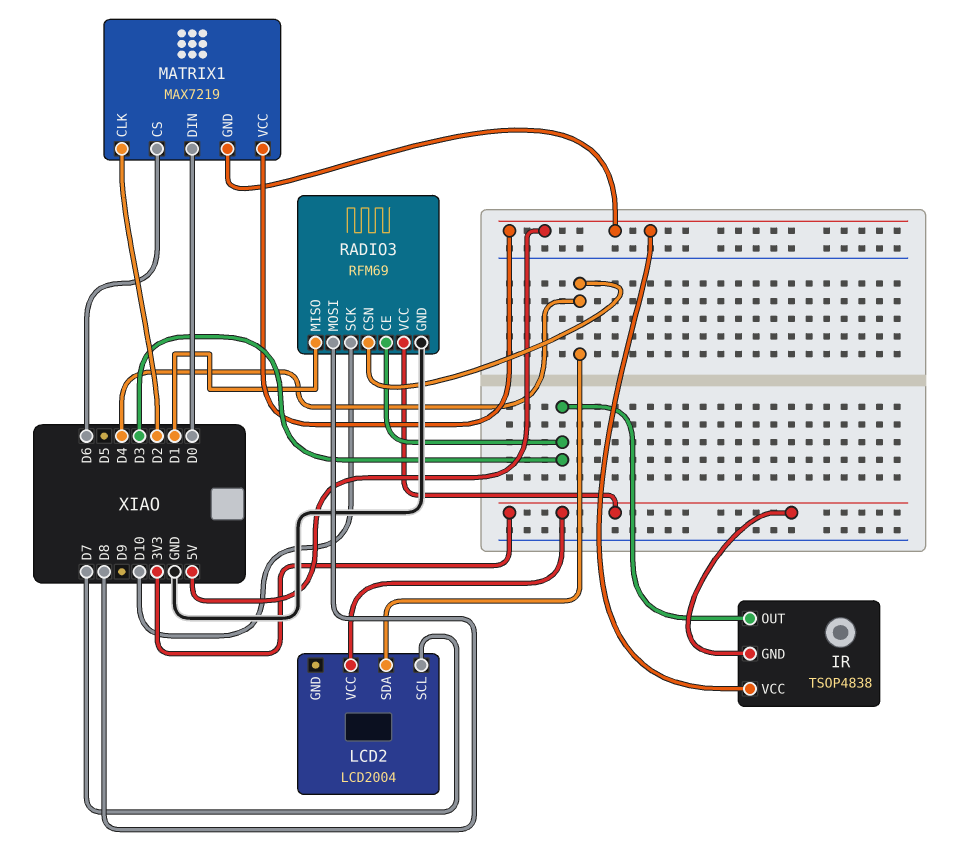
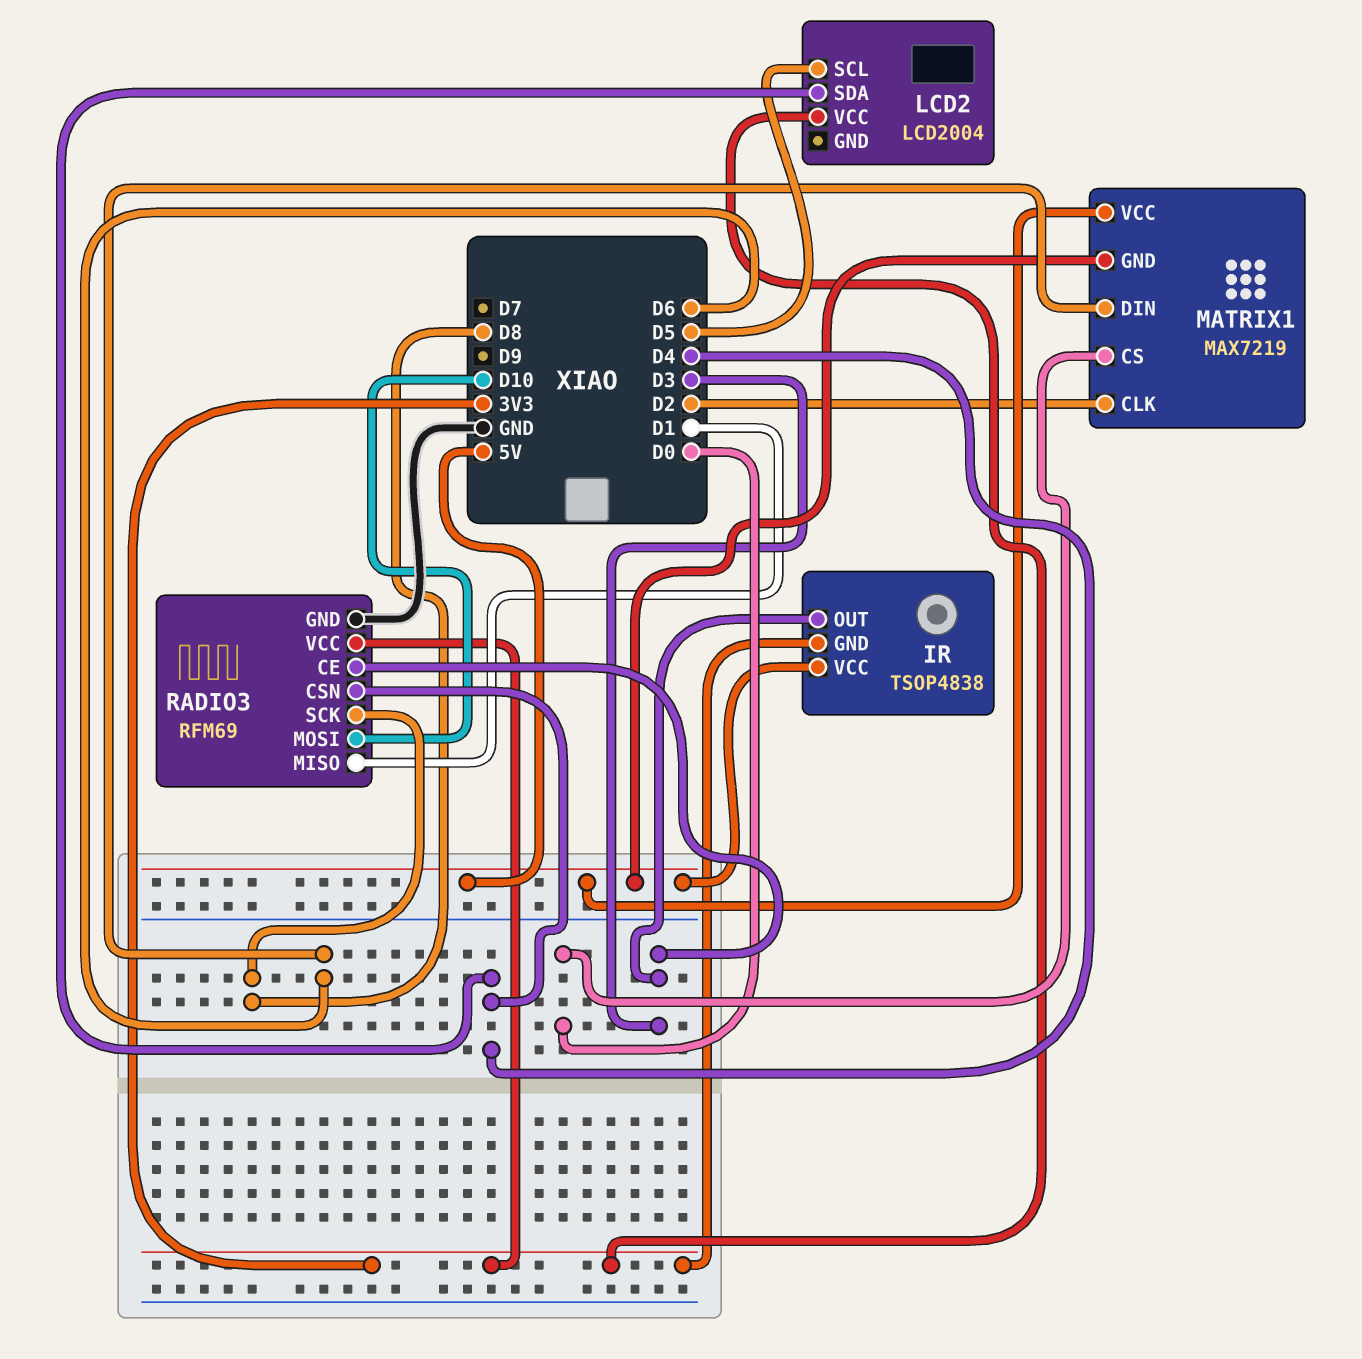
LCD2 pin SCL: D7 -> D5
MATRIX1 pin CS: D6 -> D0
MATRIX1 pin DIN: D0 -> D6
RADIO3 pin MOSI: D8 -> D10
RADIO3 pin SCK: D10 -> D8

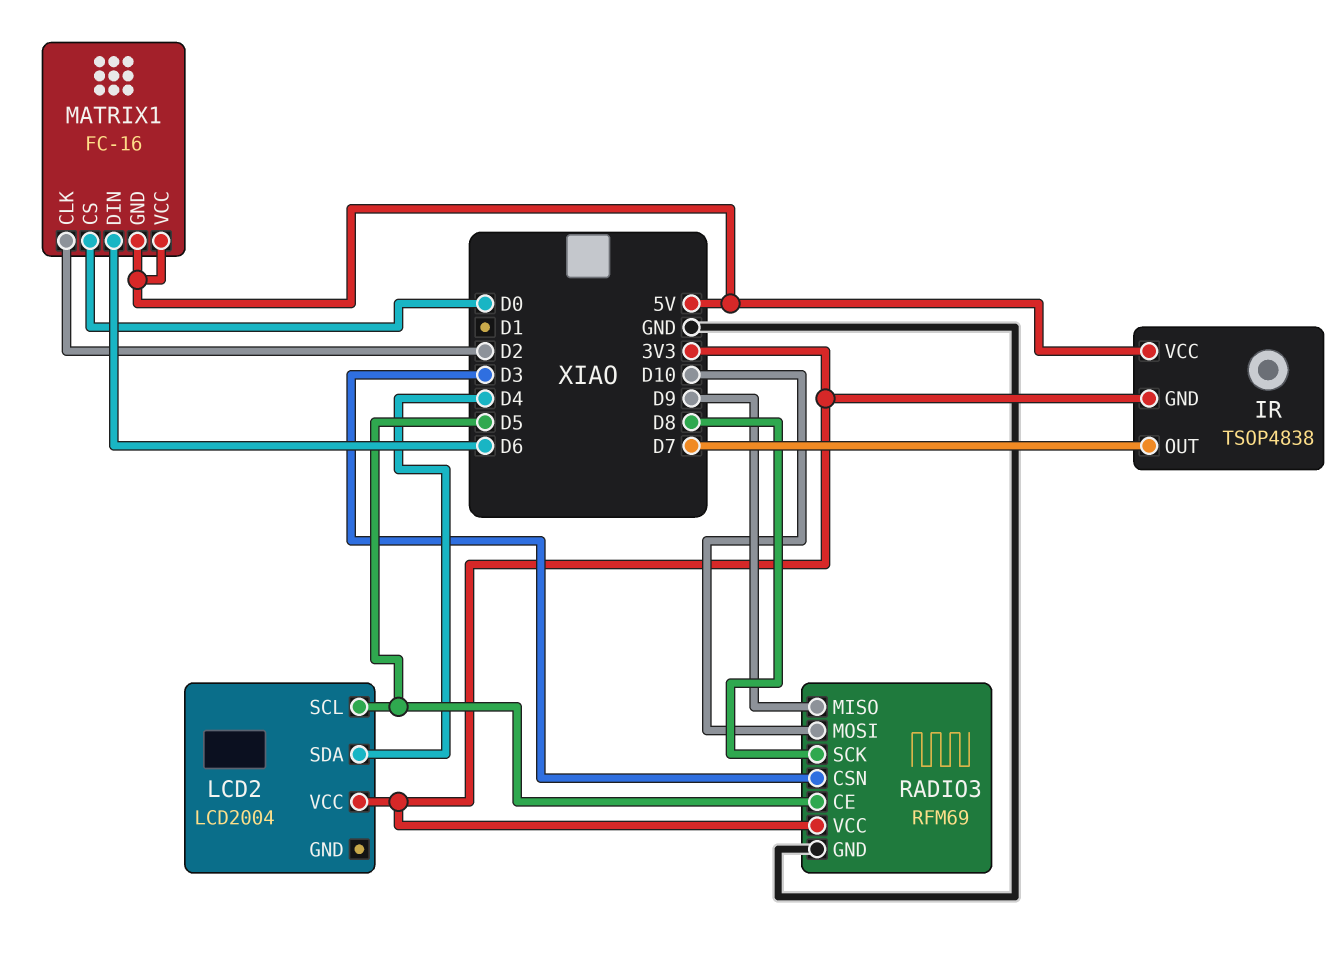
IR pin OUT: D3 -> D7
MATRIX1: MAX7219 -> FC-16
RADIO3 pin CE: D3 -> D5
RADIO3 pin CSN: D4 -> D3
RADIO3 pin MISO: D1 -> D9

